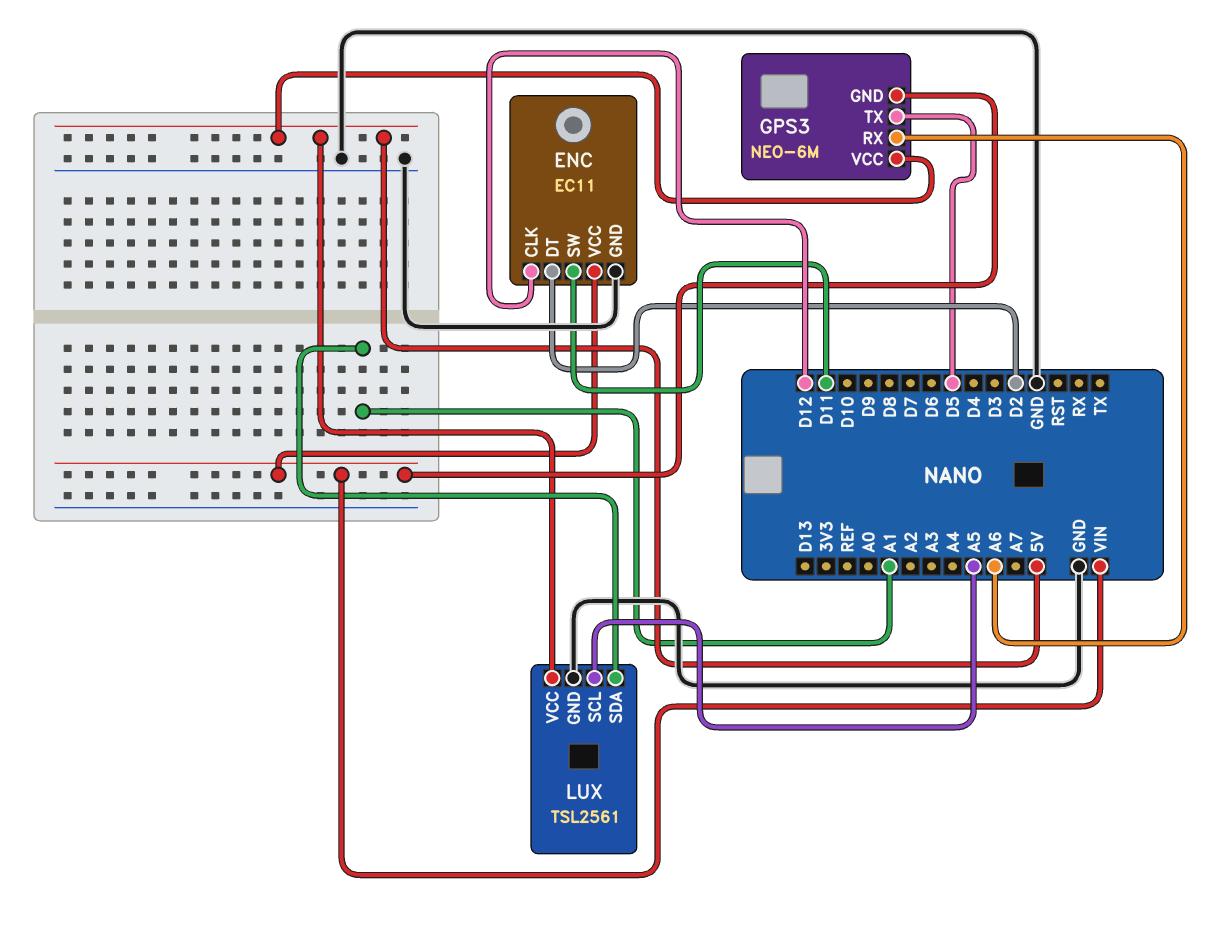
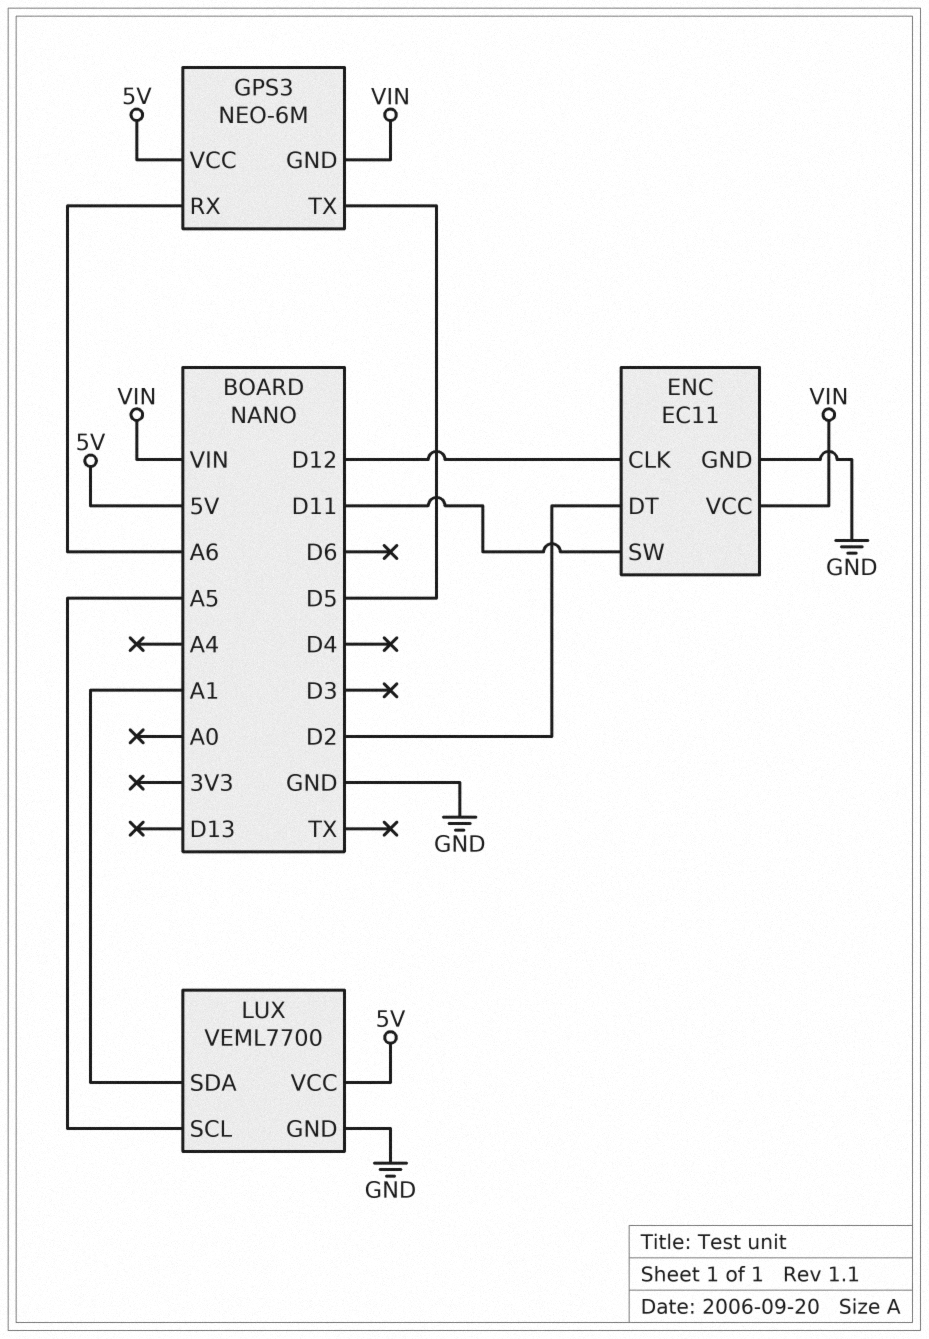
LUX: TSL2561 -> VEML7700

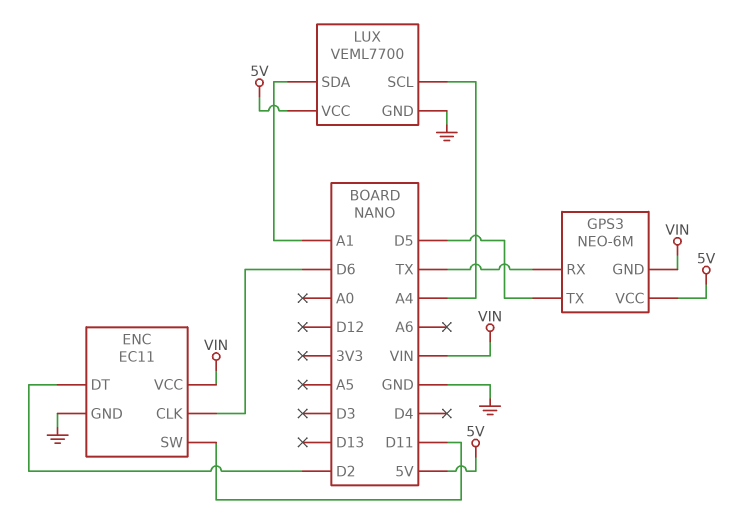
ENC pin CLK: D12 -> D6
GPS3 pin RX: A6 -> TX
LUX pin SCL: A5 -> A4

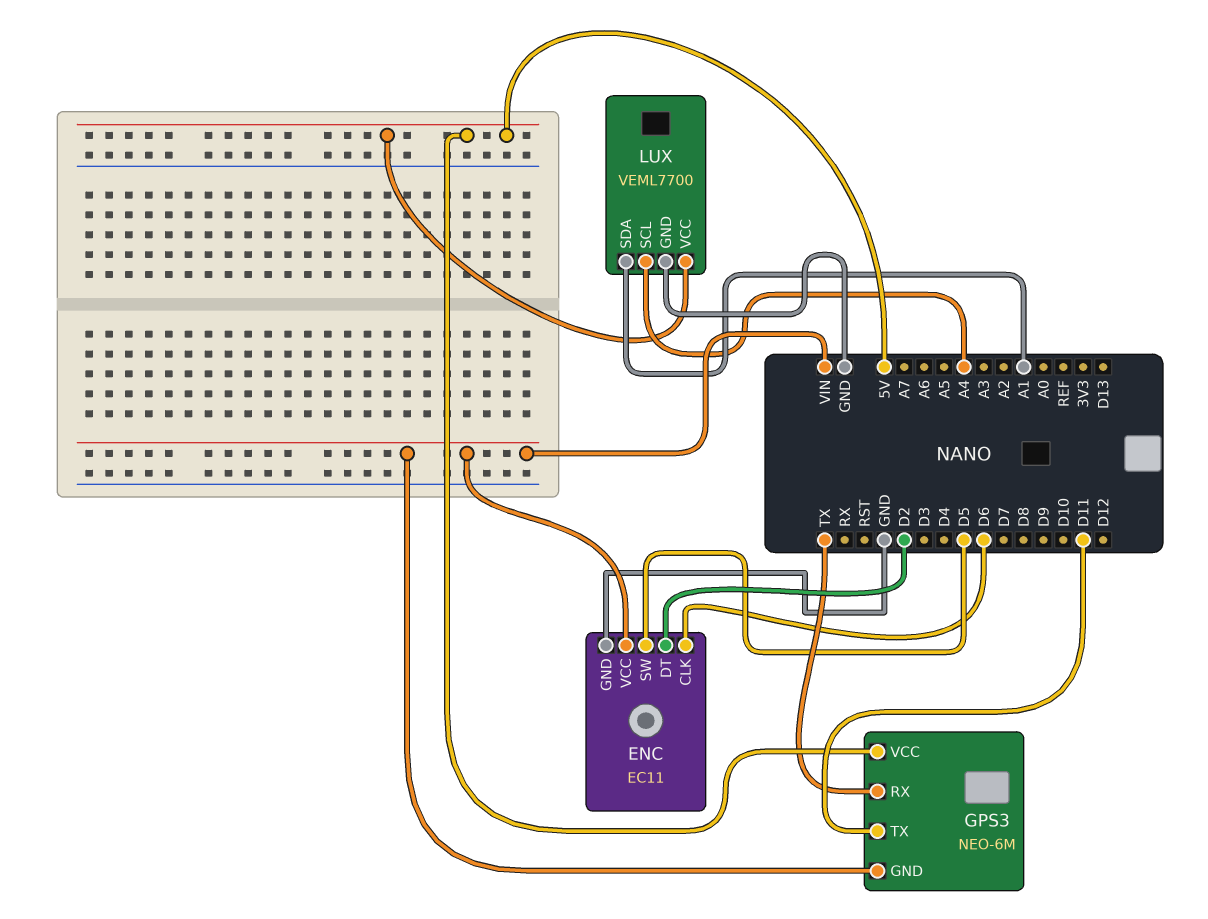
ENC pin SW: D11 -> D5
GPS3 pin TX: D5 -> D11

